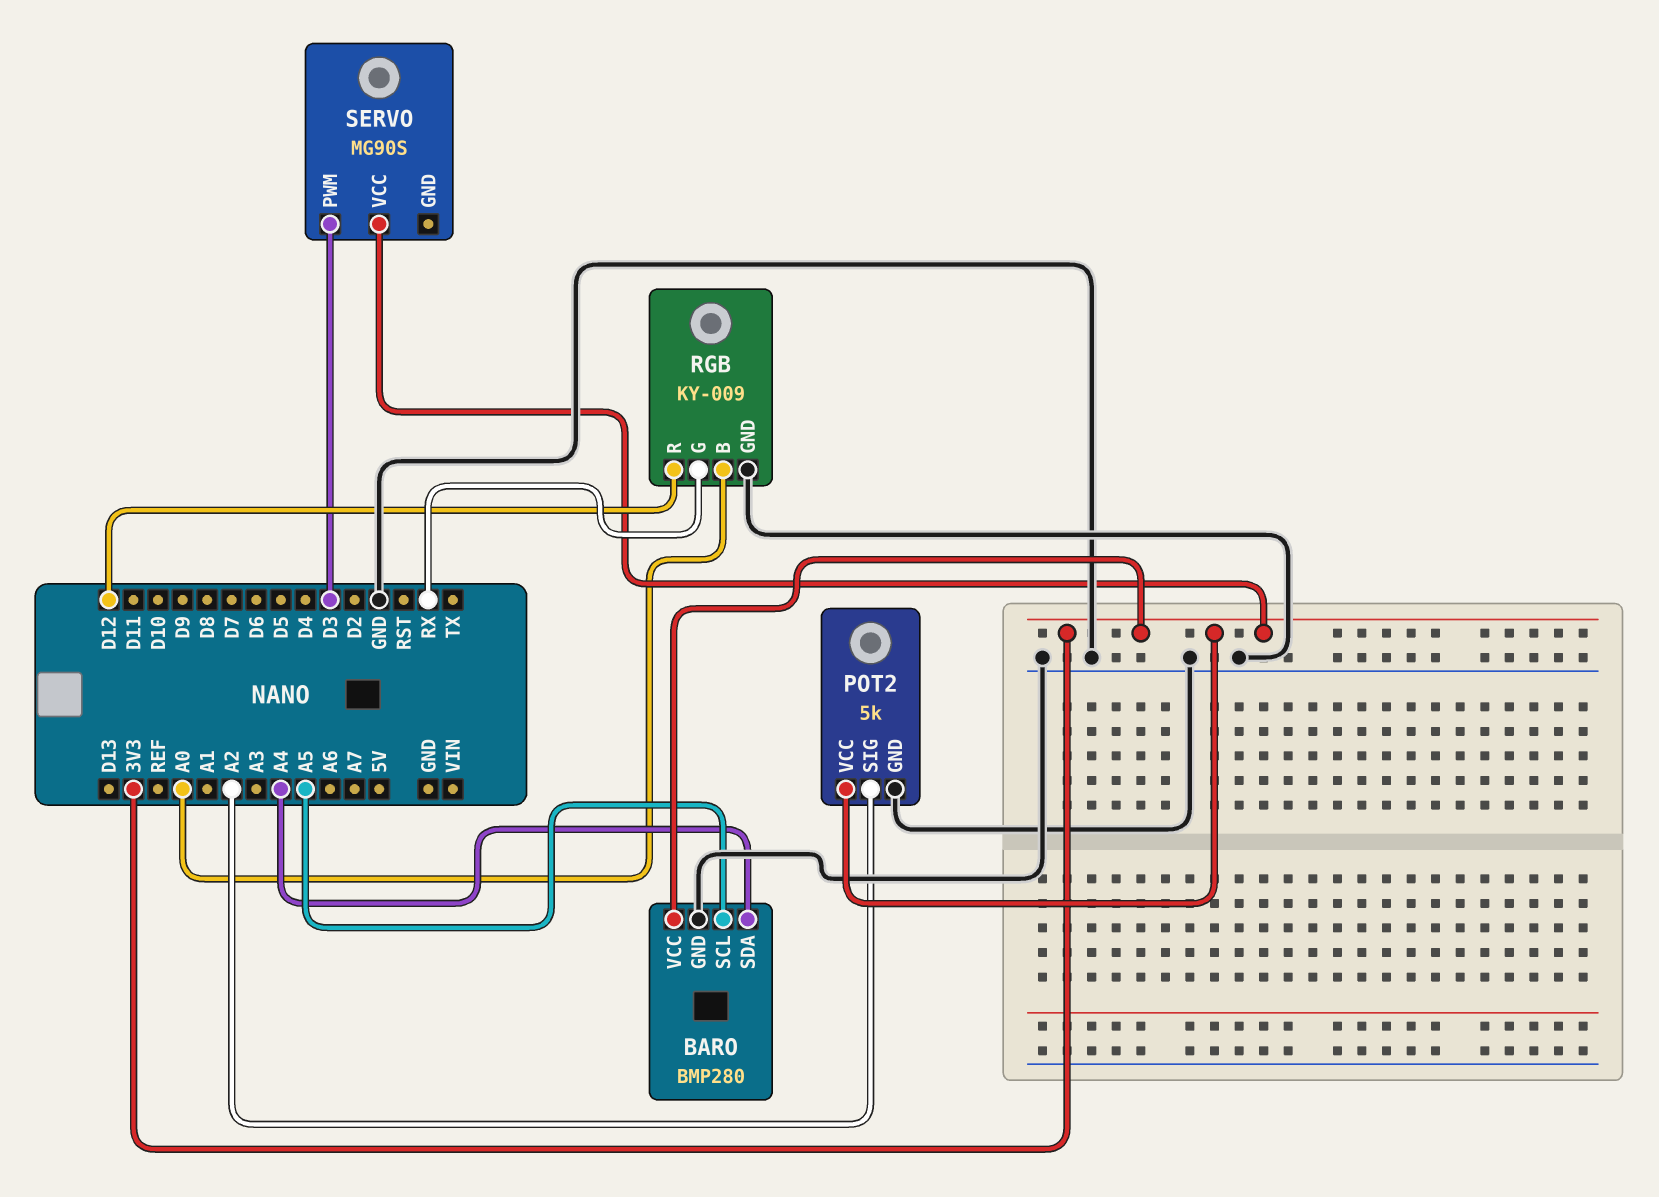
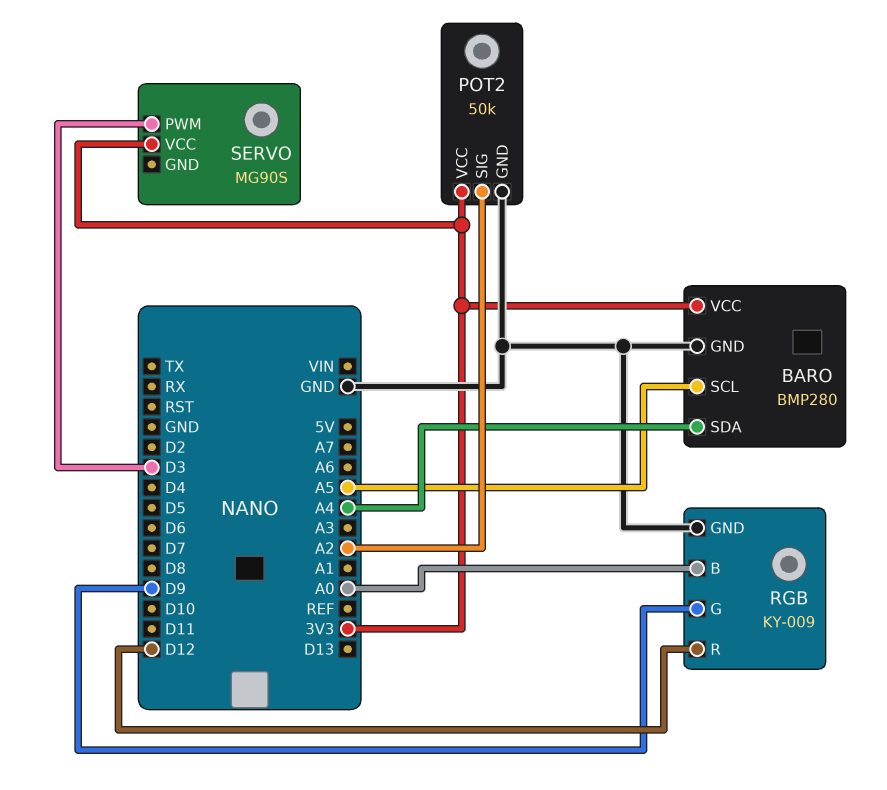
POT2: 5k -> 50k
RGB pin G: RX -> D9

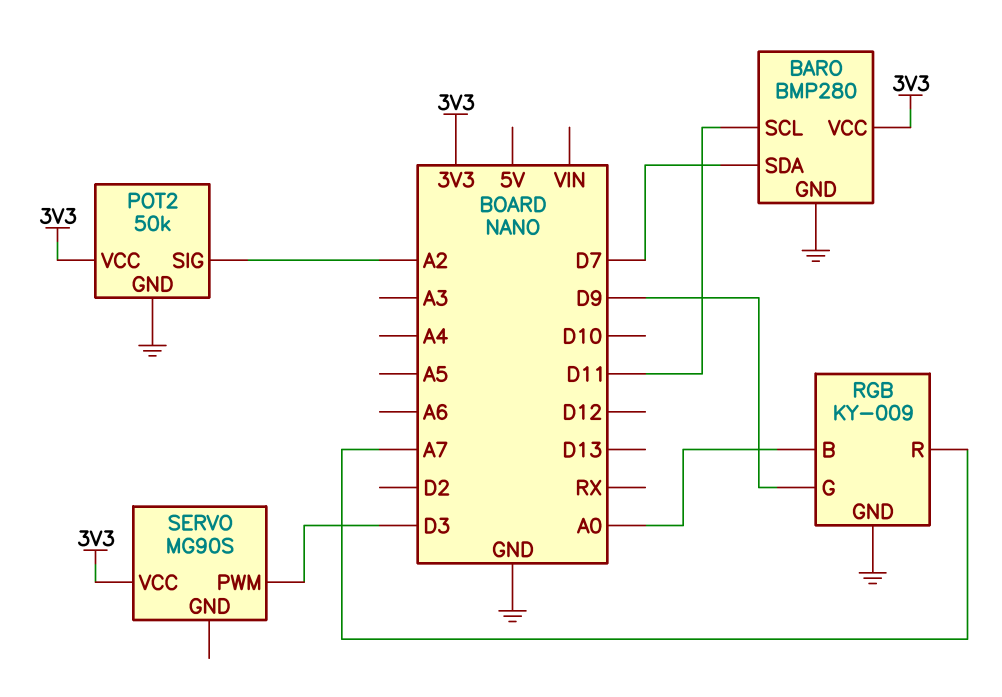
BARO pin SCL: A5 -> D11
BARO pin SDA: A4 -> D7
RGB pin R: D12 -> A7

